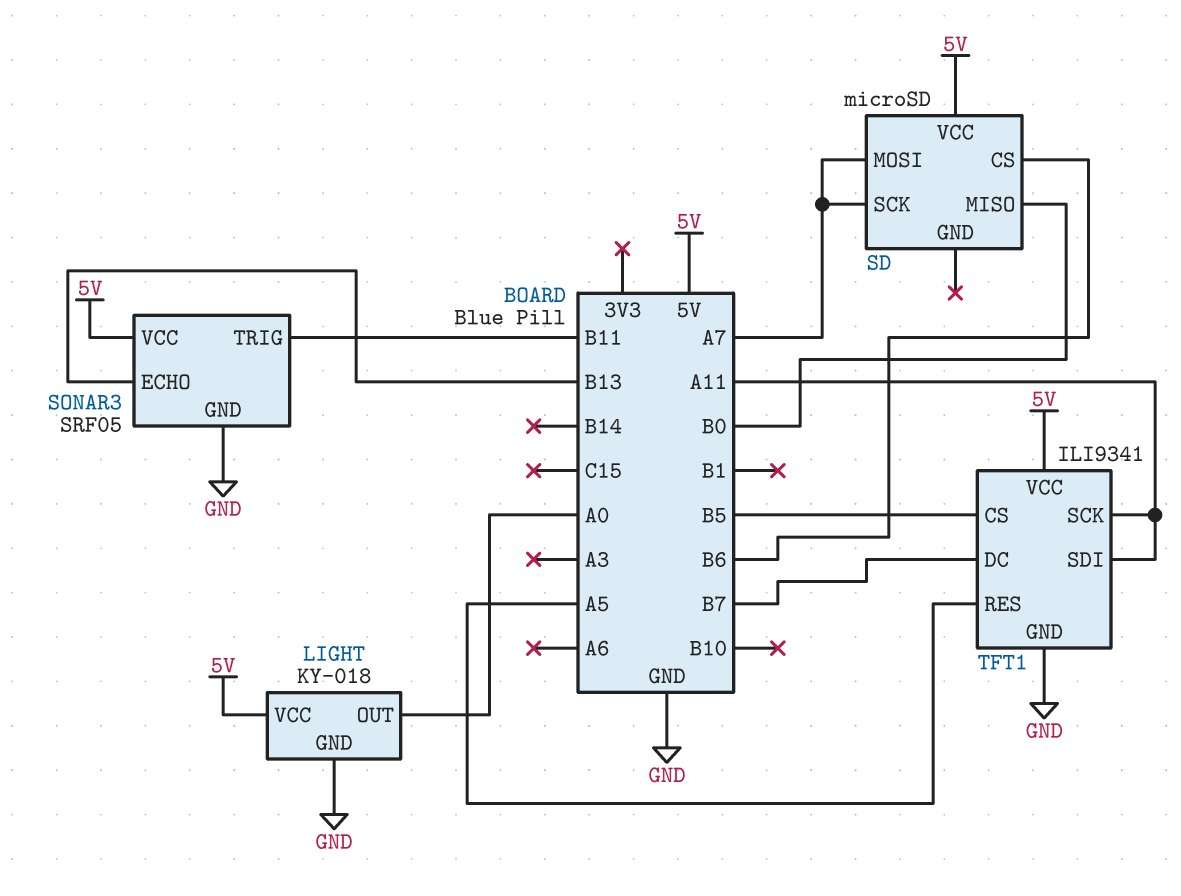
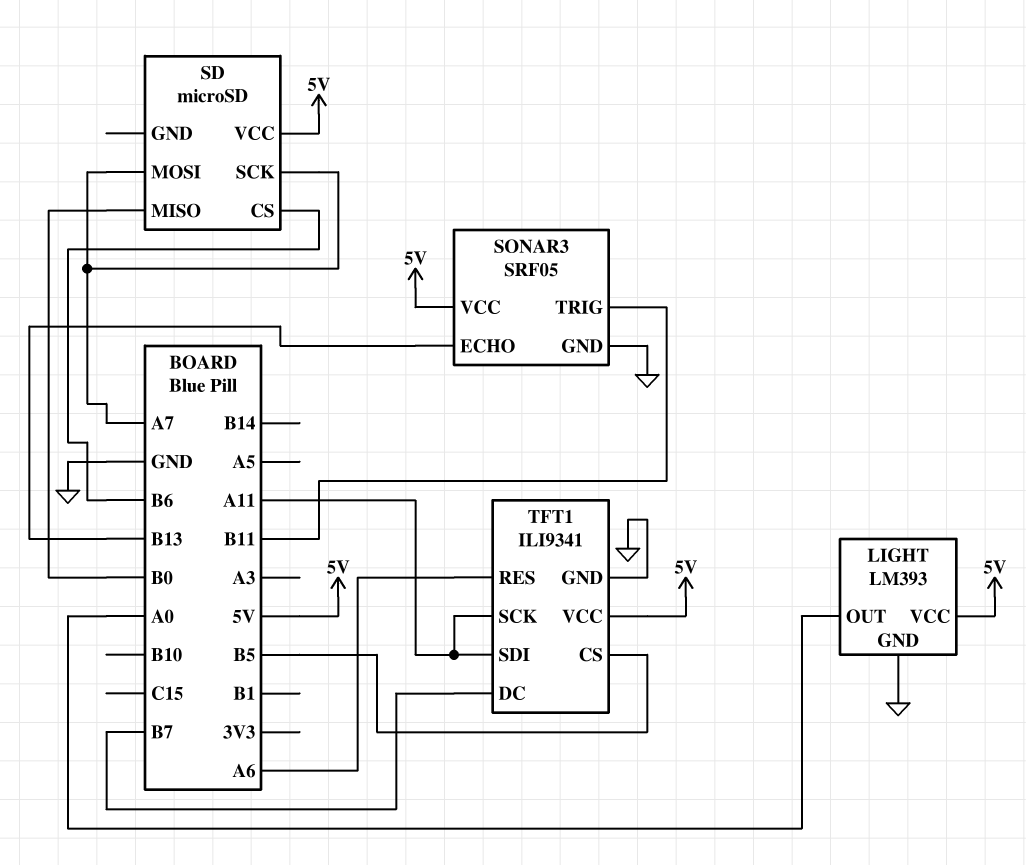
LIGHT: KY-018 -> LM393
TFT1 pin RES: A5 -> A6

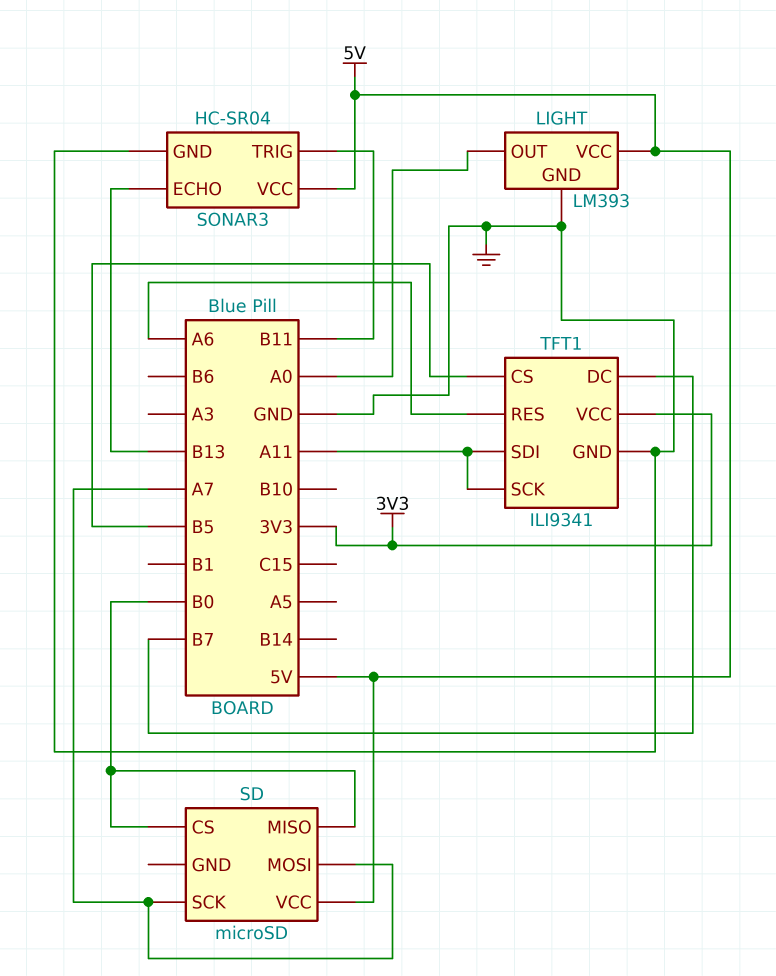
SD pin CS: B6 -> B0
SONAR3: SRF05 -> HC-SR04
TFT1 pin VCC: 5V -> 3V3

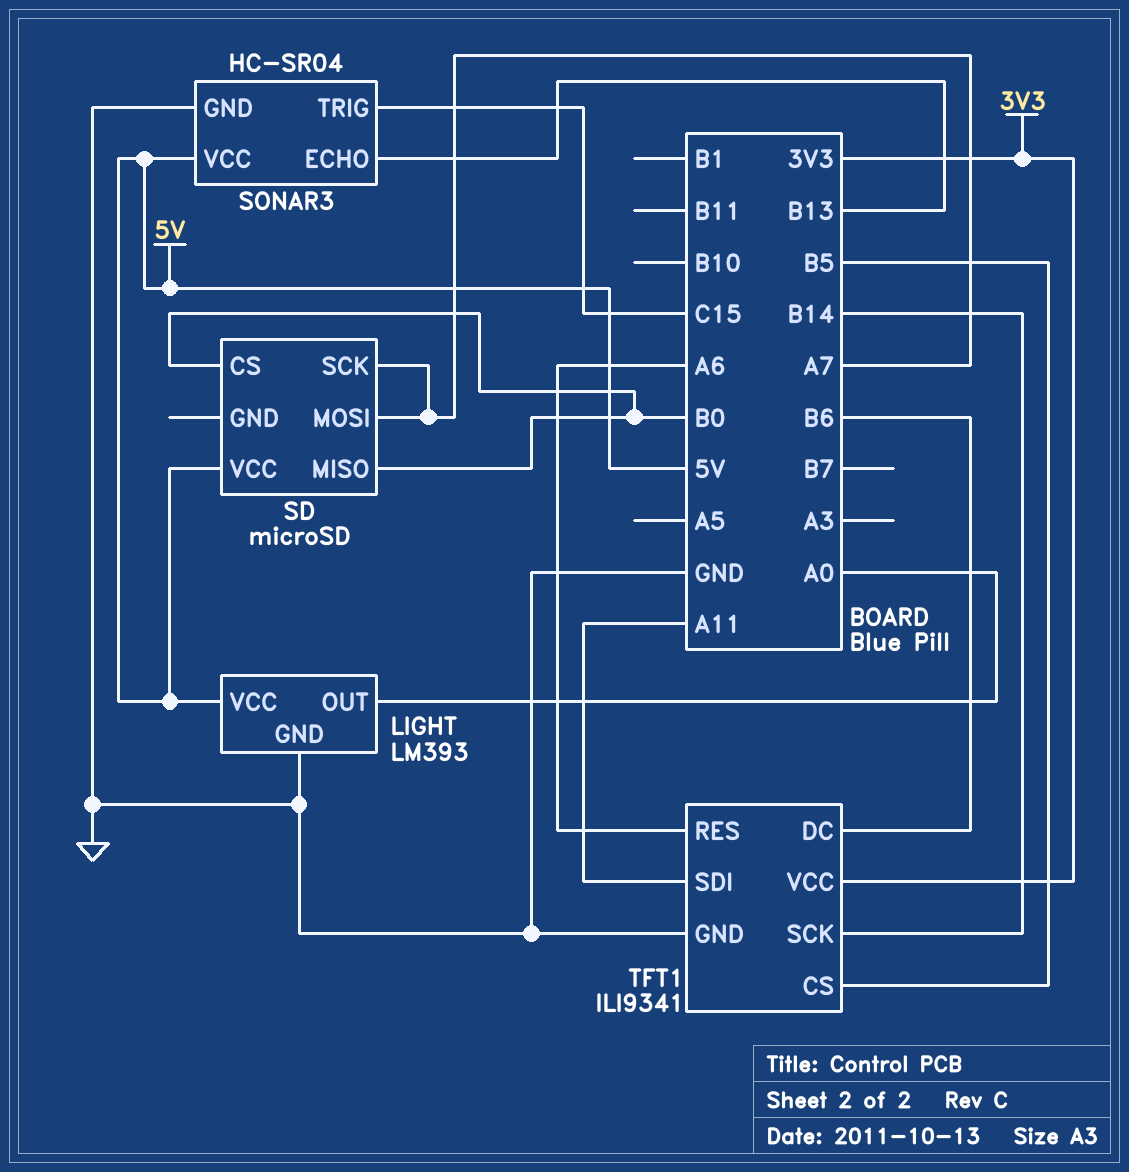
SONAR3 pin TRIG: B11 -> C15
TFT1 pin DC: B7 -> B6
TFT1 pin SCK: A11 -> B14

